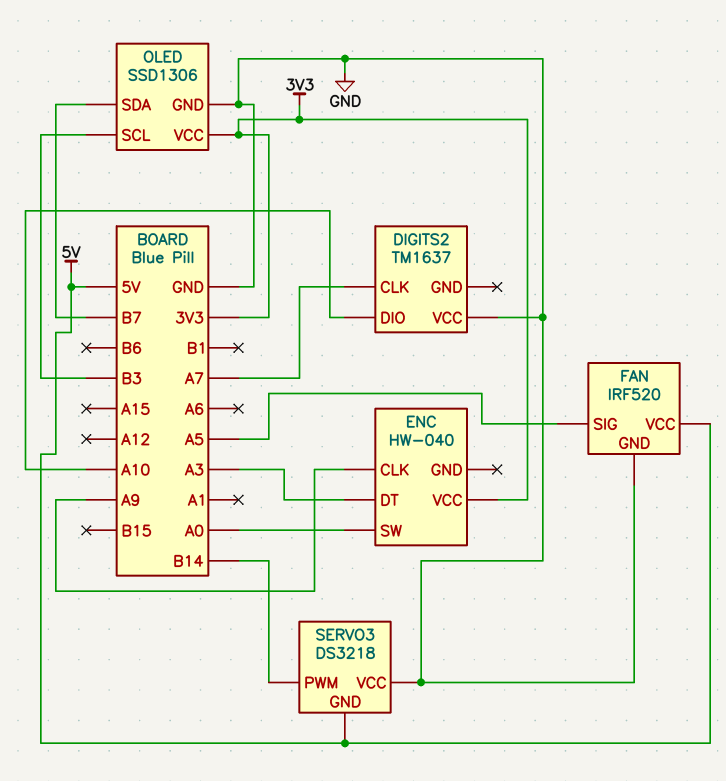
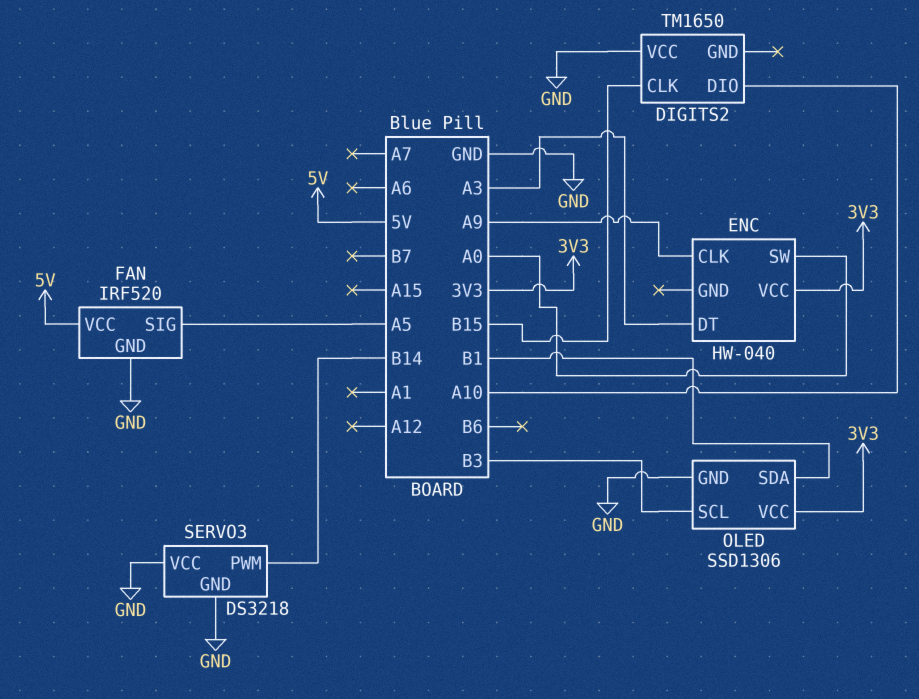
DIGITS2: TM1637 -> TM1650
DIGITS2 pin CLK: A7 -> B15
OLED pin SDA: B7 -> B1
SERVO3 pin GND: 5V -> GND

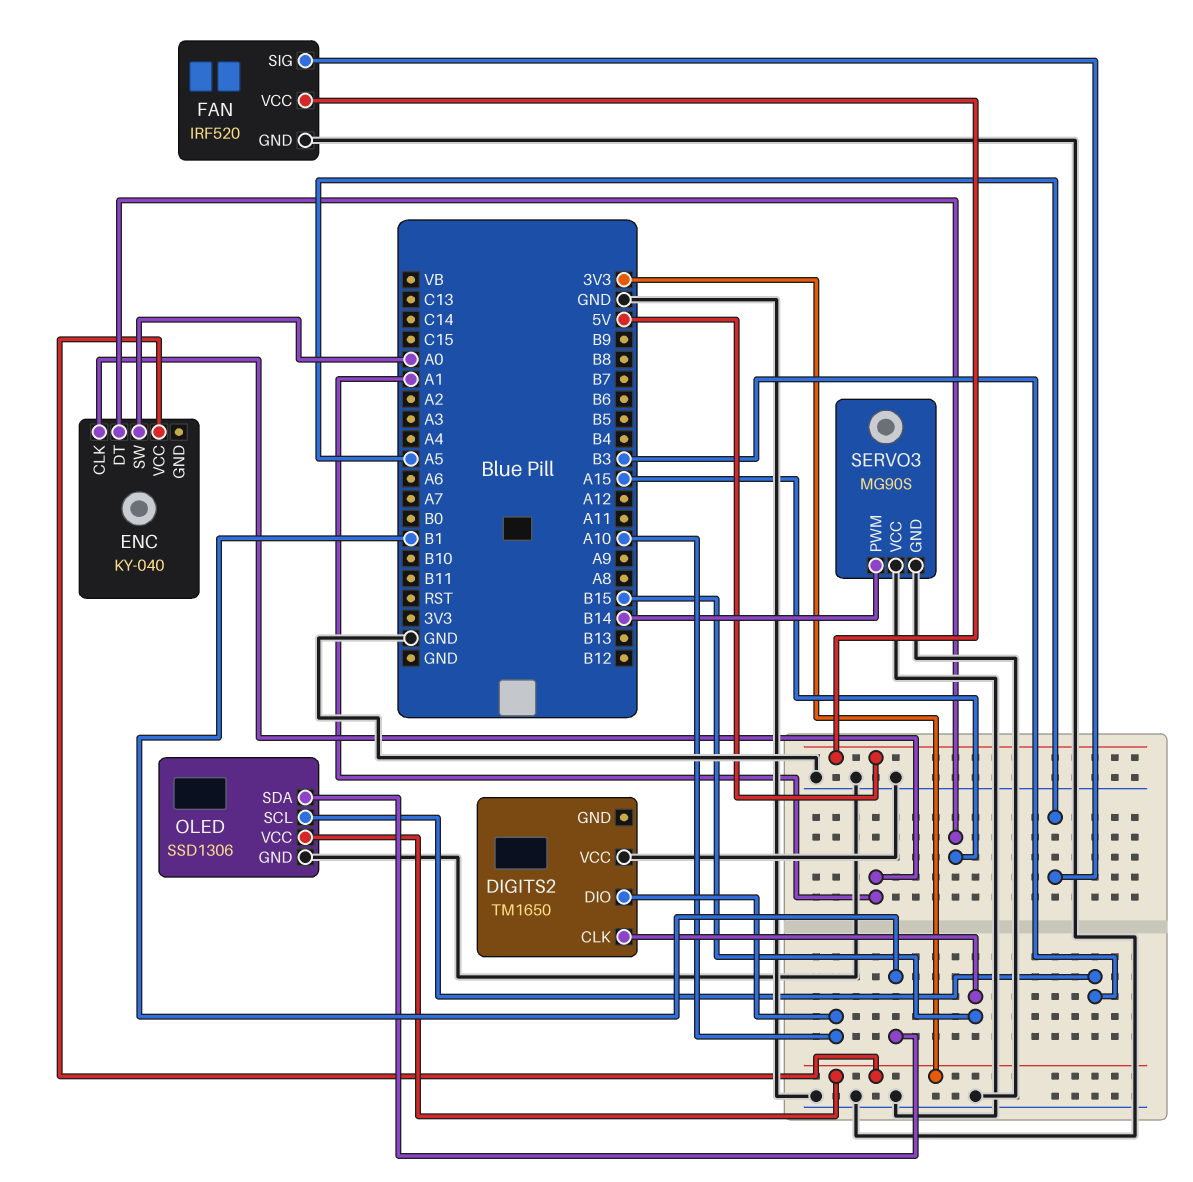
ENC: HW-040 -> KY-040
ENC pin CLK: A9 -> A1
ENC pin DT: A3 -> A15
SERVO3: DS3218 -> MG90S

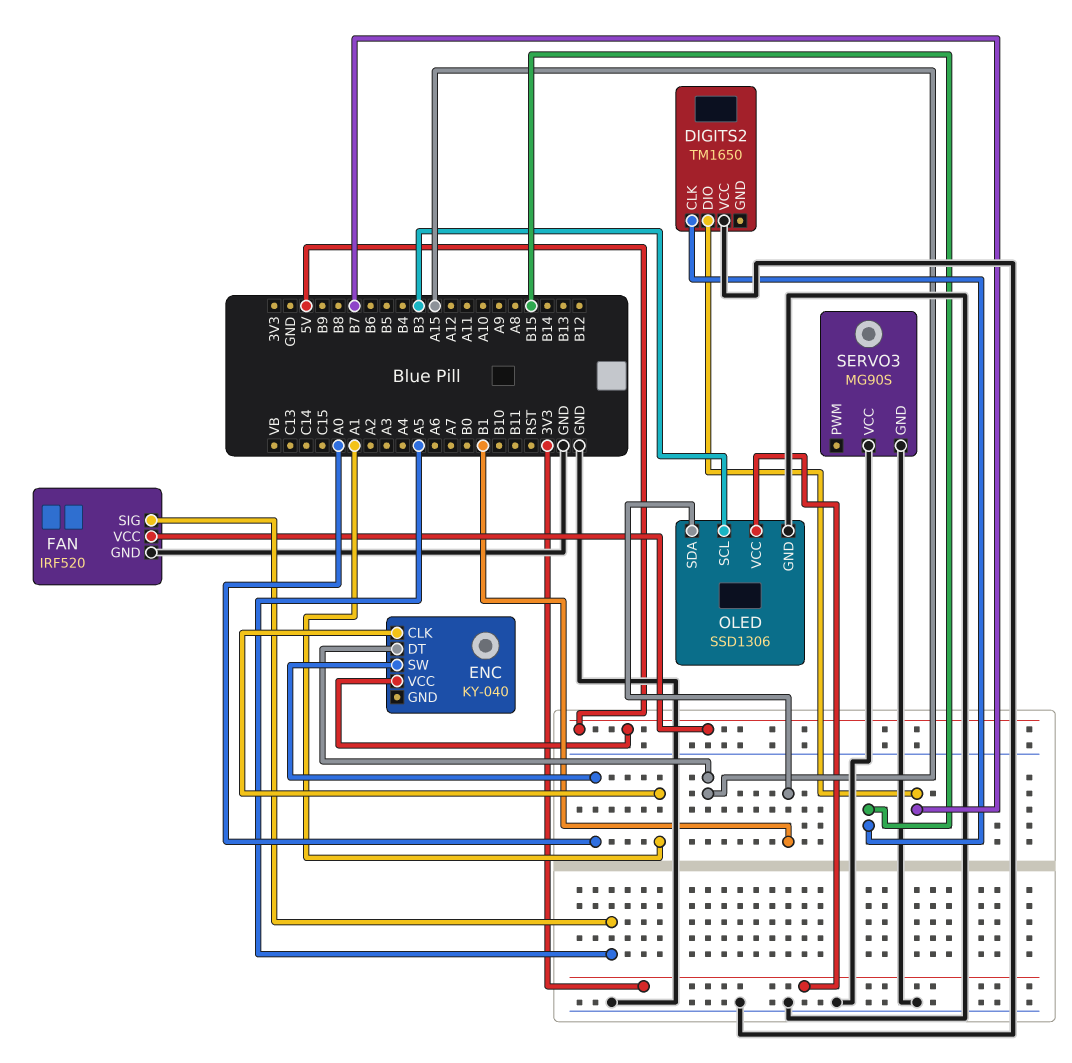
DIGITS2 pin DIO: A10 -> B7
ENC pin VCC: 3V3 -> 5V
SERVO3 pin PWM: B14 -> none

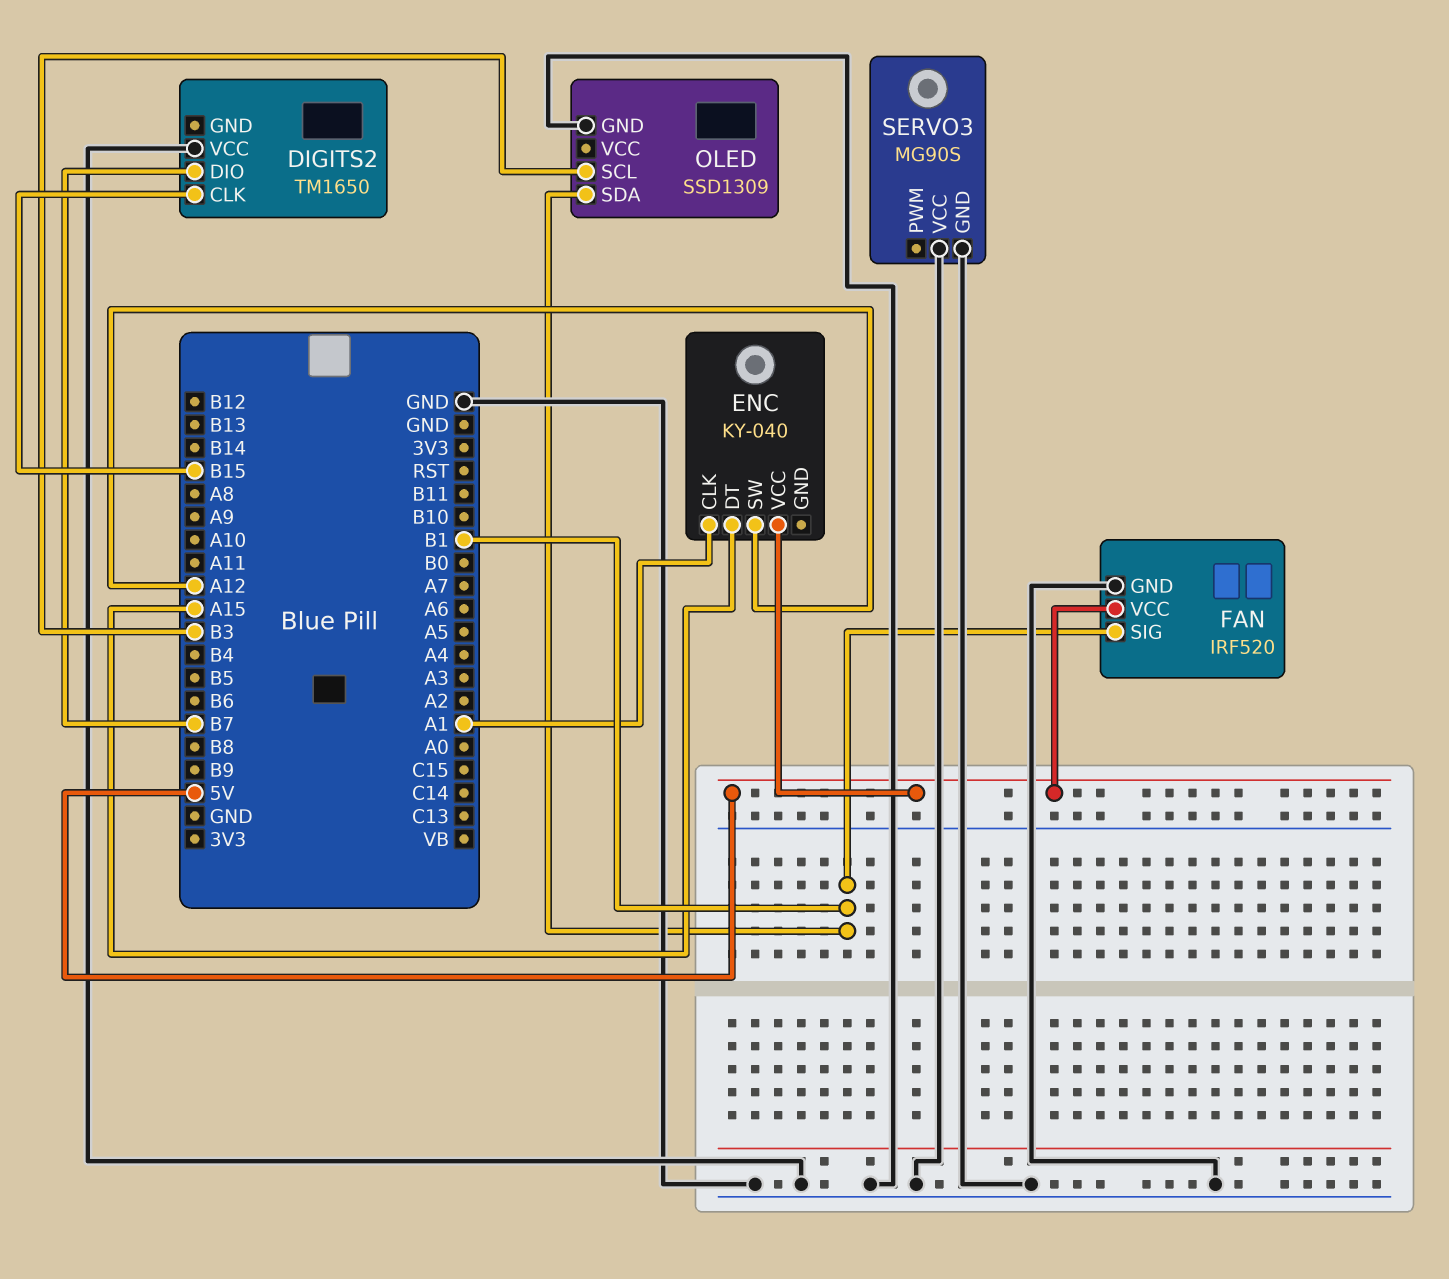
ENC pin SW: A0 -> A12
FAN pin SIG: A5 -> B1
OLED: SSD1306 -> SSD1309
OLED pin VCC: 3V3 -> none

